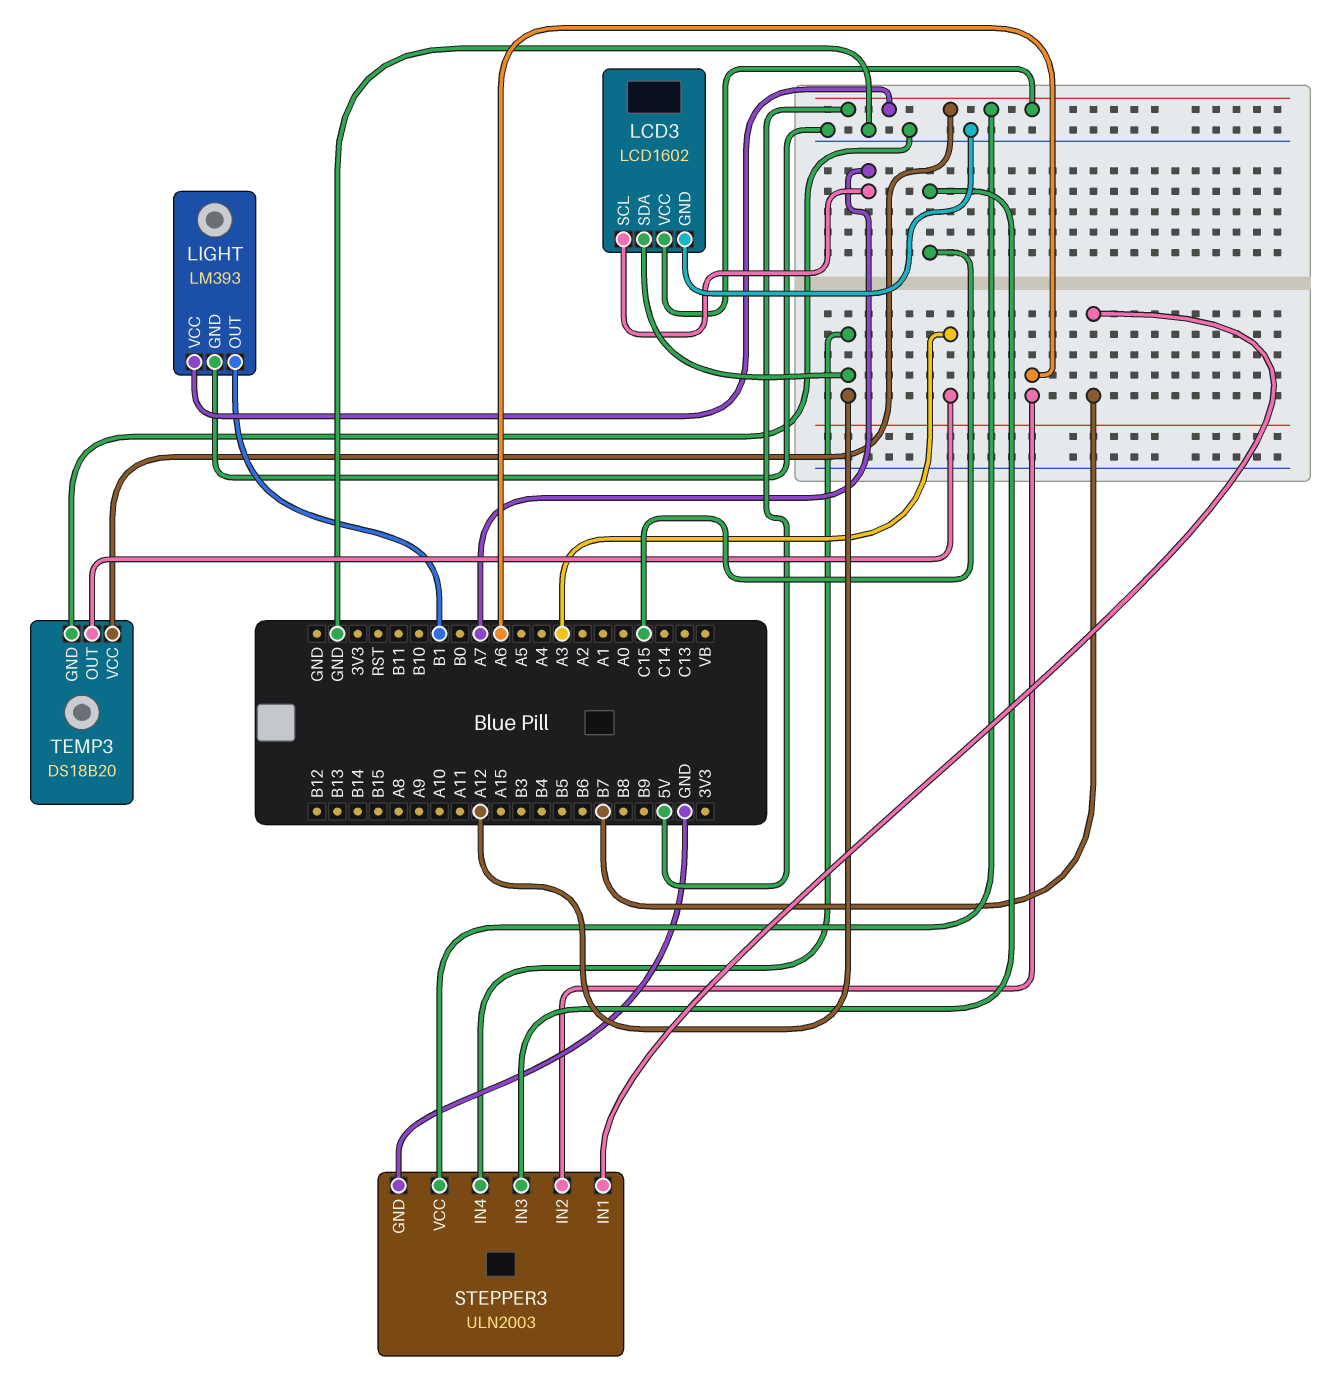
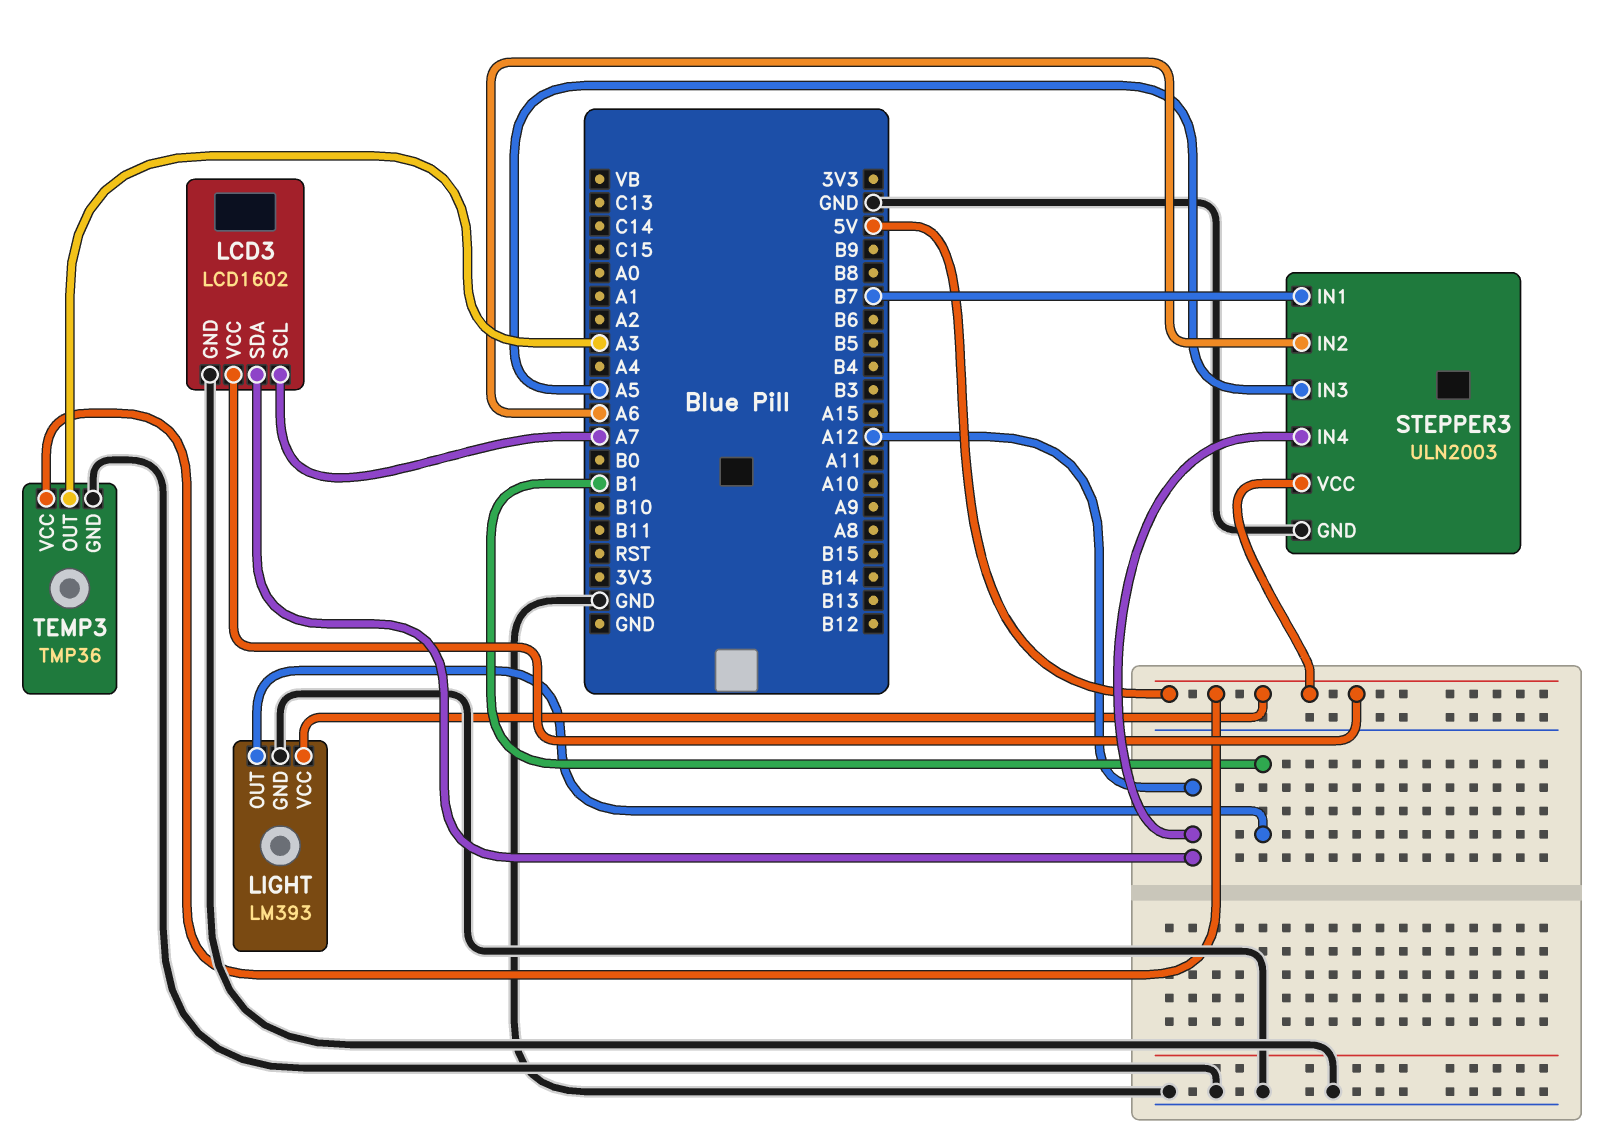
STEPPER3 pin IN3: C15 -> A5
TEMP3: DS18B20 -> TMP36

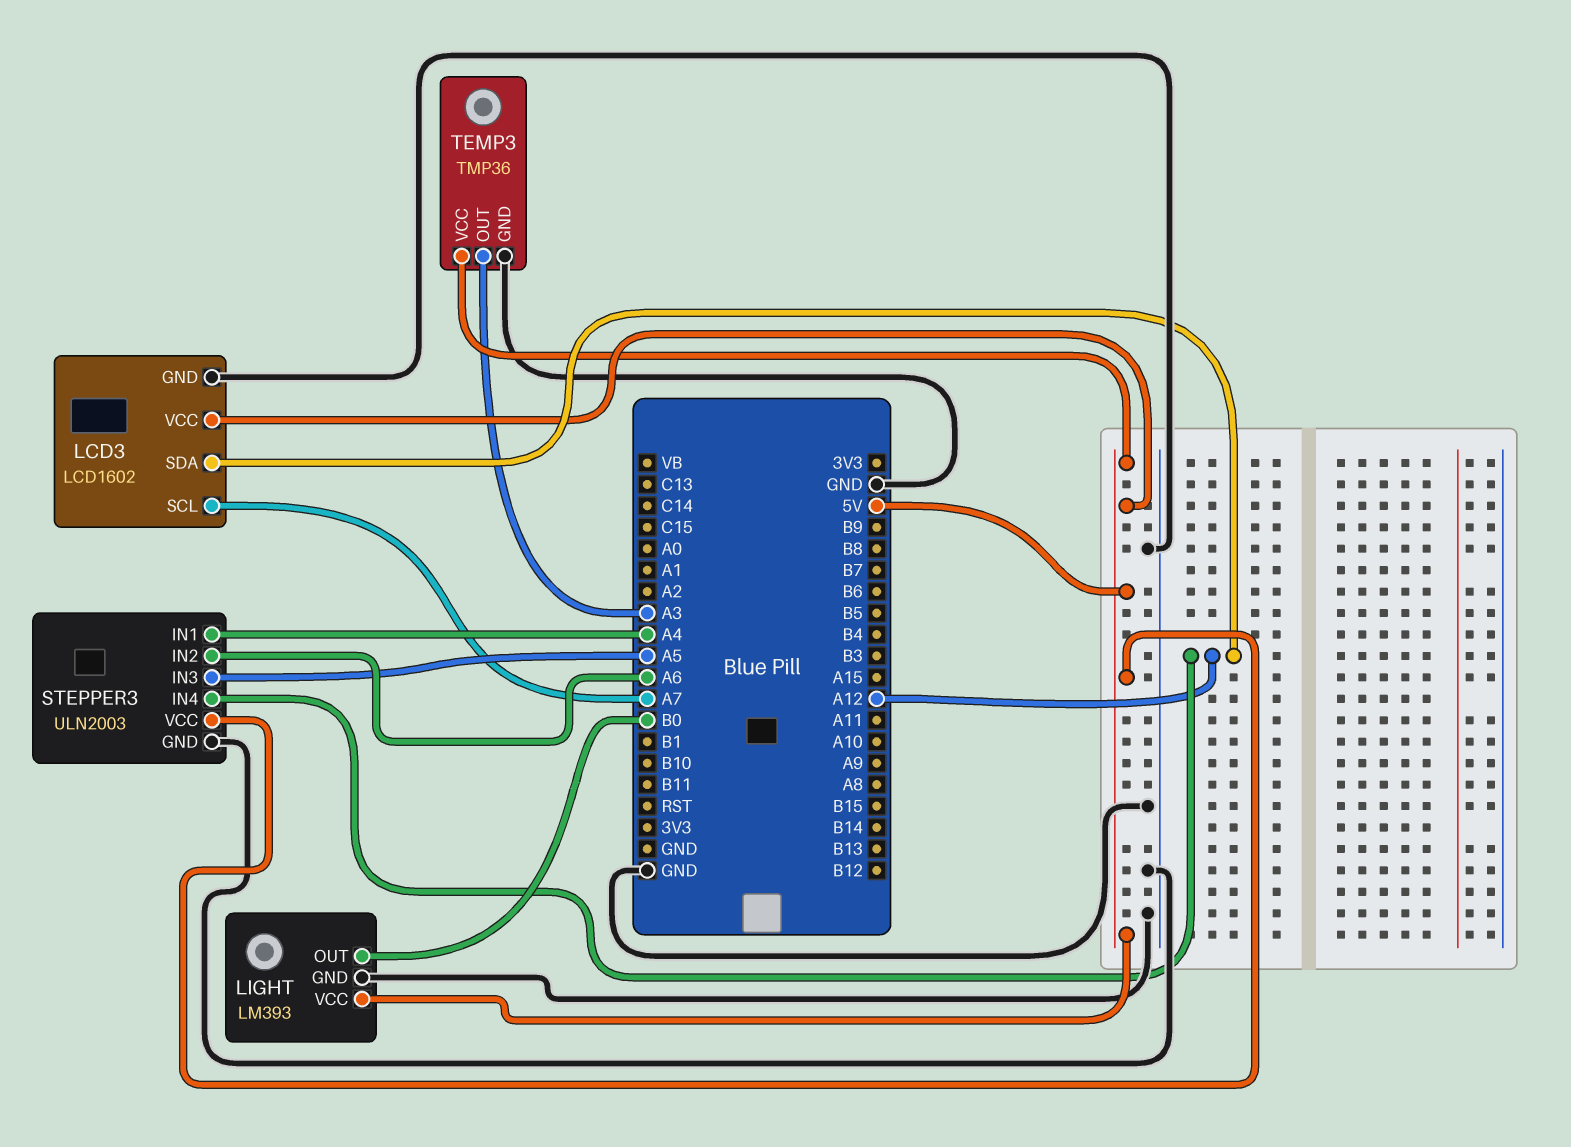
LIGHT pin OUT: B1 -> B0
STEPPER3 pin IN1: B7 -> A4

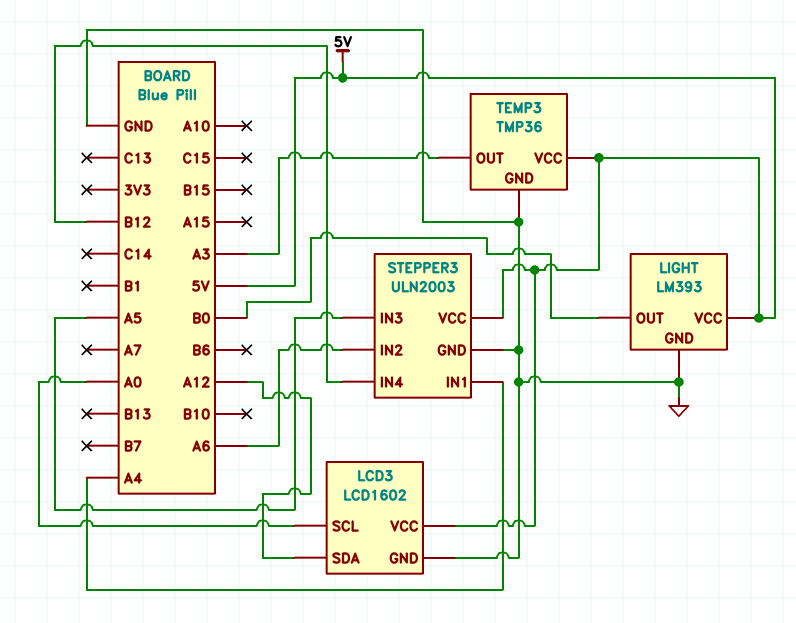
LCD3 pin SCL: A7 -> A0
STEPPER3 pin IN4: A12 -> B12

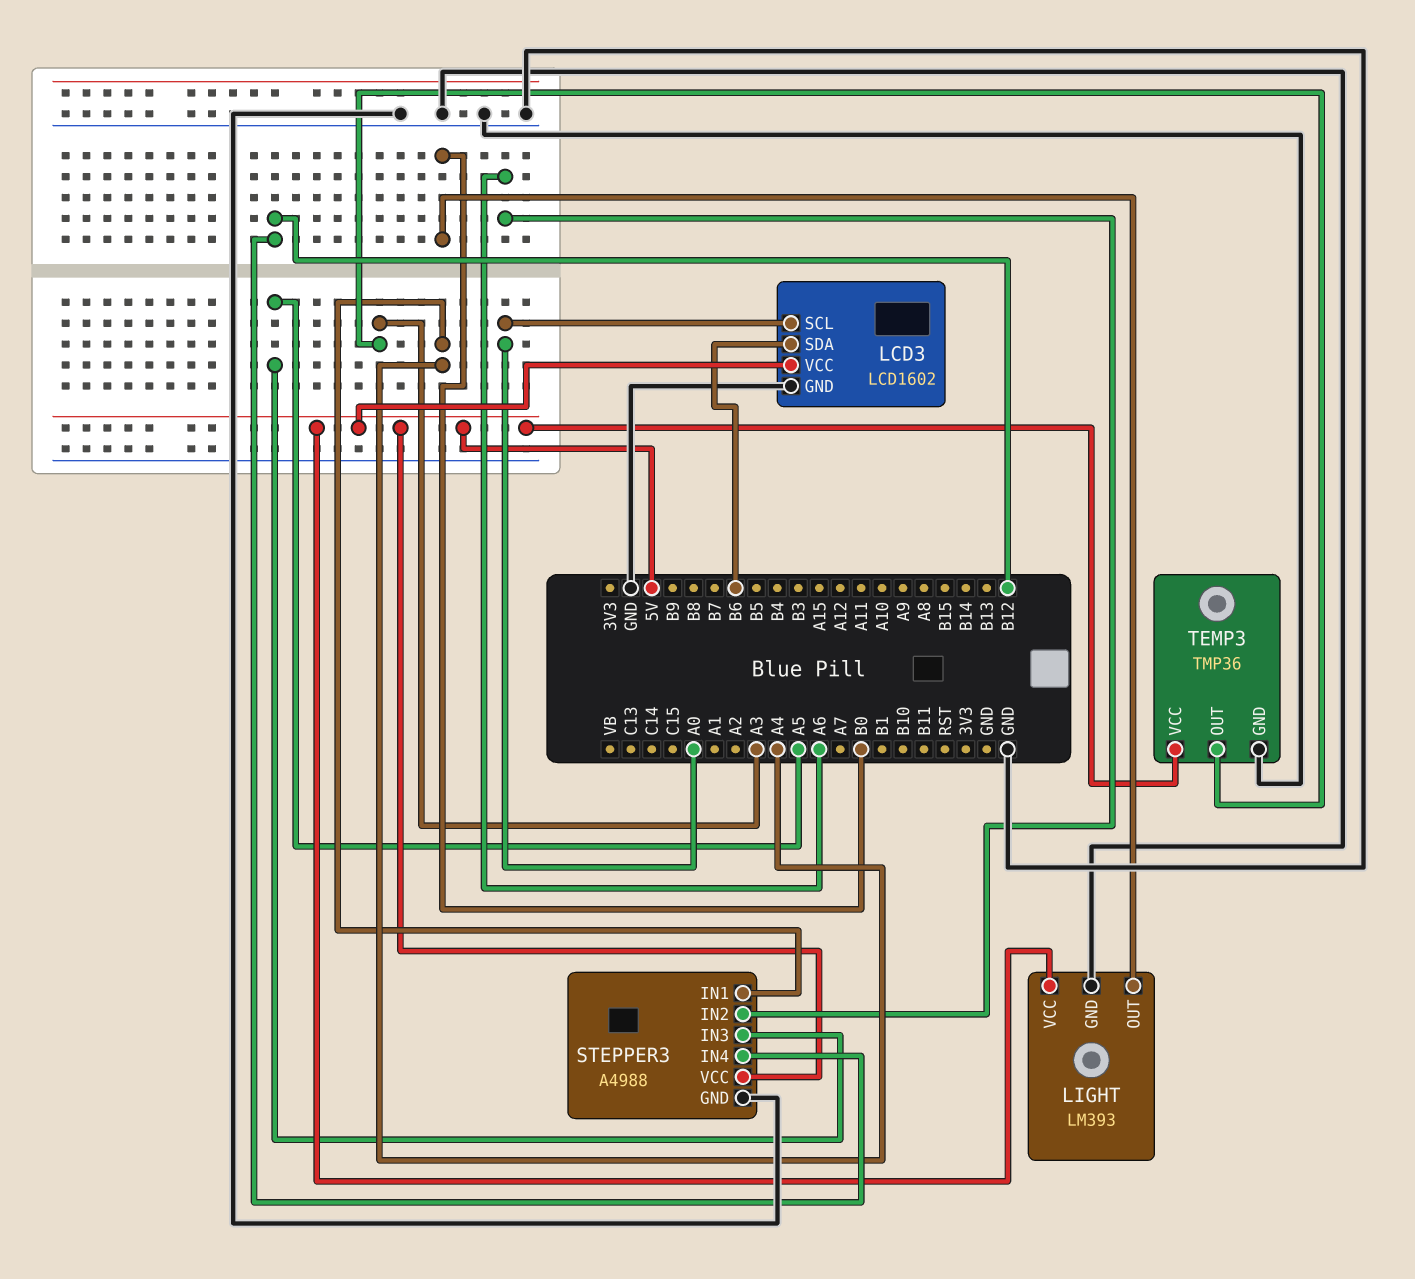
LCD3 pin SDA: A12 -> B6
STEPPER3: ULN2003 -> A4988

